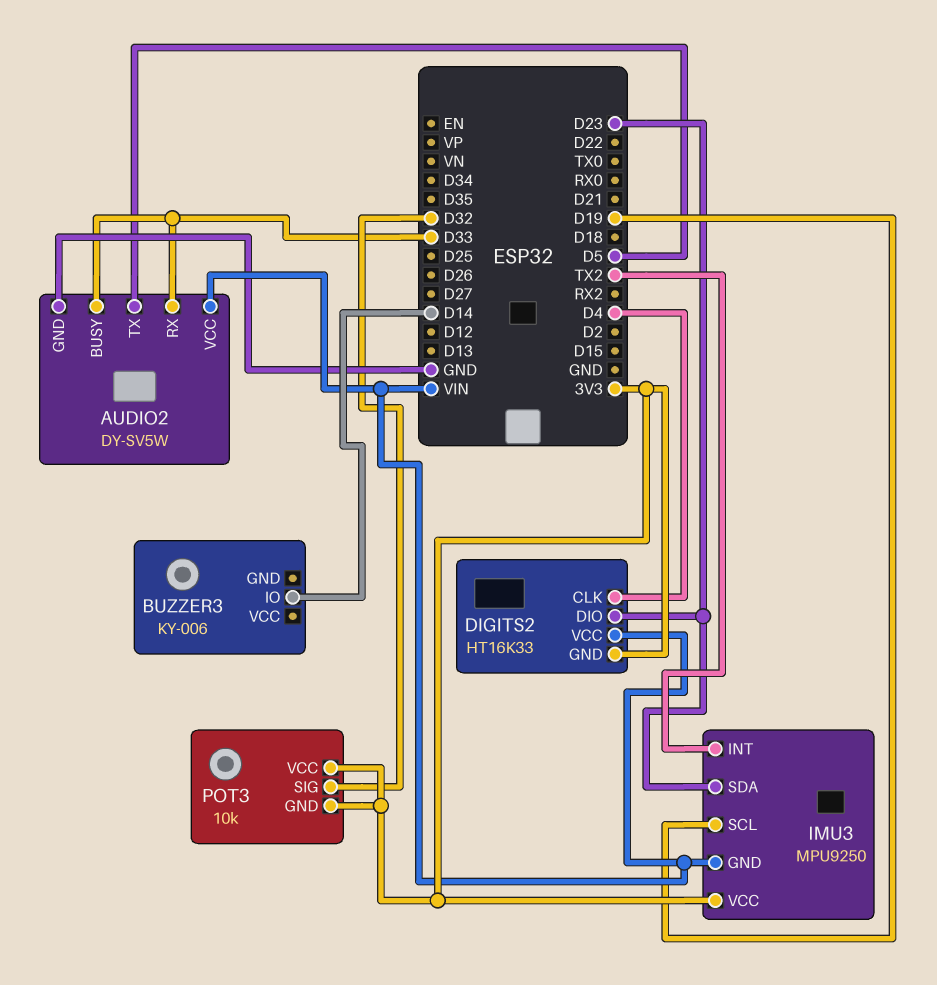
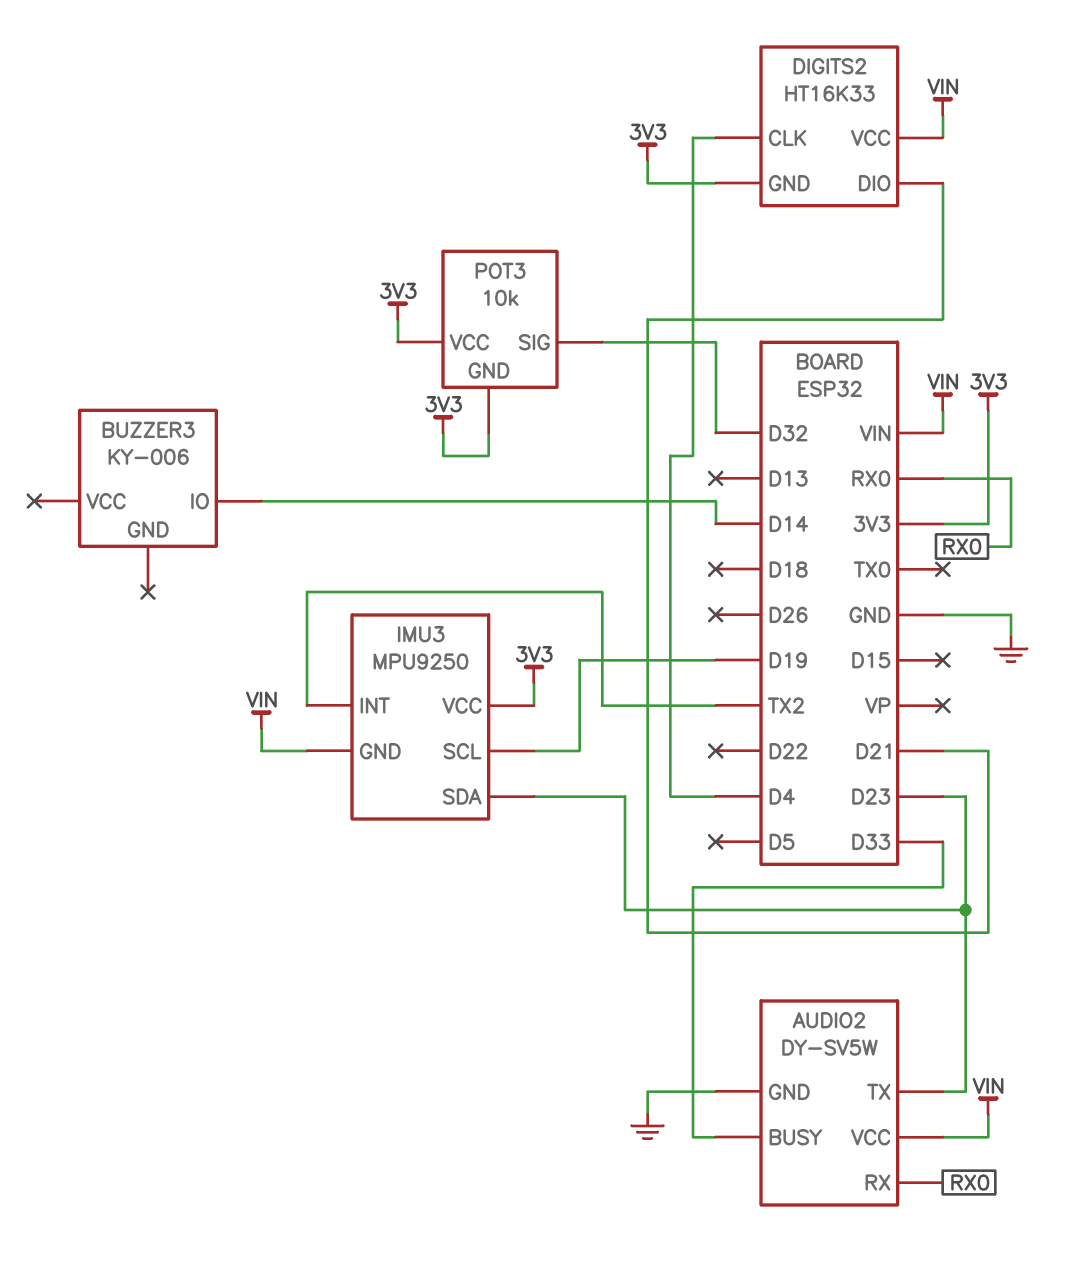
AUDIO2 pin RX: D33 -> RX0
AUDIO2 pin TX: D5 -> D23
DIGITS2 pin DIO: D23 -> D21

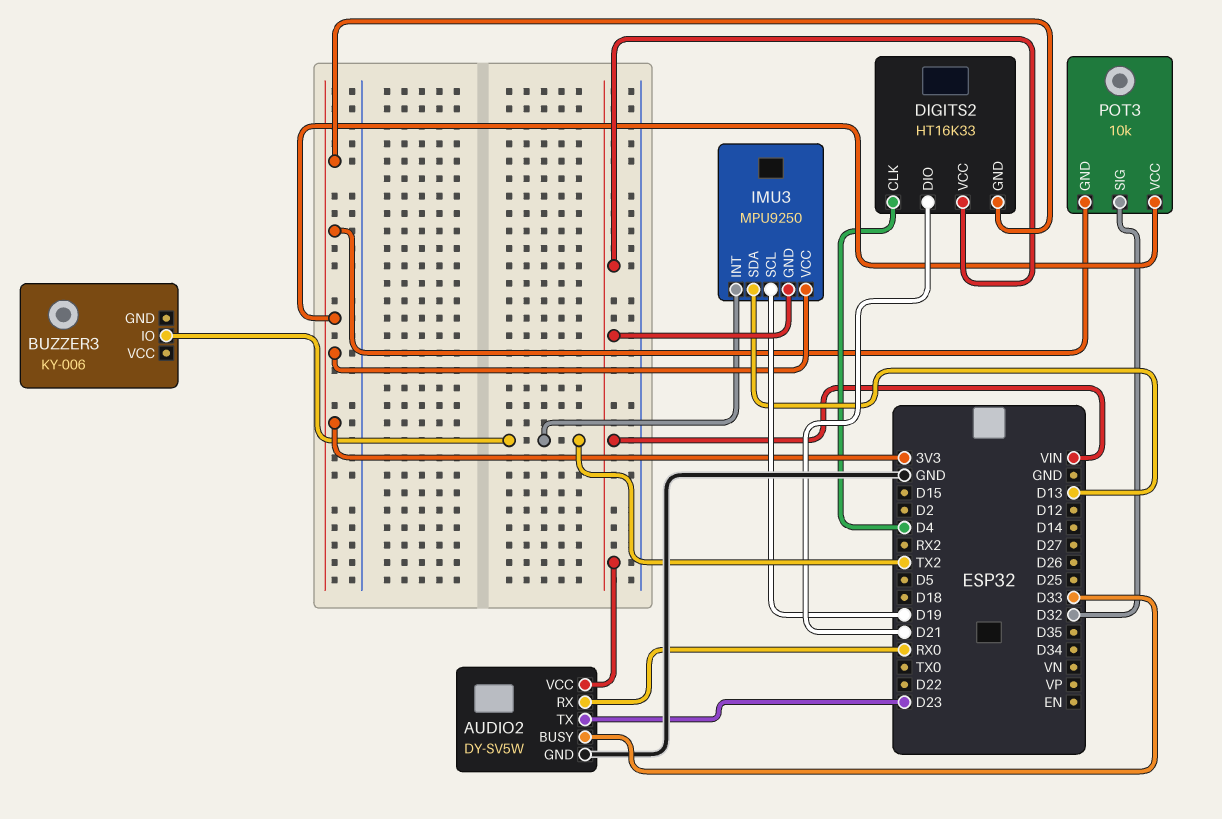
BUZZER3 pin IO: D14 -> TX2
IMU3 pin SDA: D23 -> D13

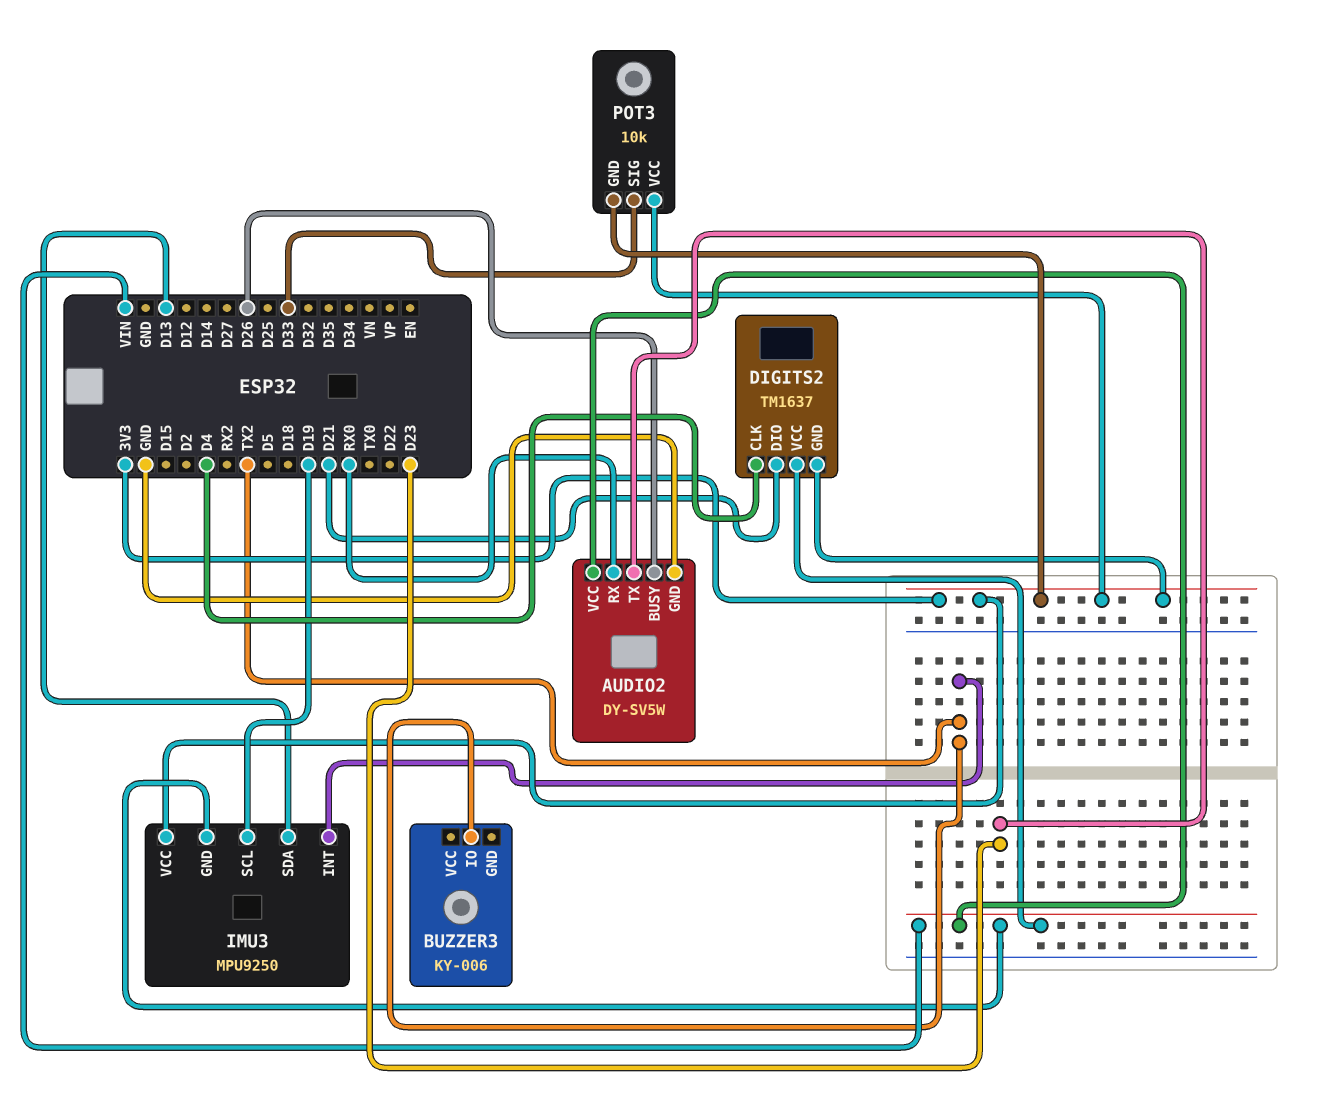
AUDIO2 pin BUSY: D33 -> D26
DIGITS2: HT16K33 -> TM1637
POT3 pin SIG: D32 -> D33

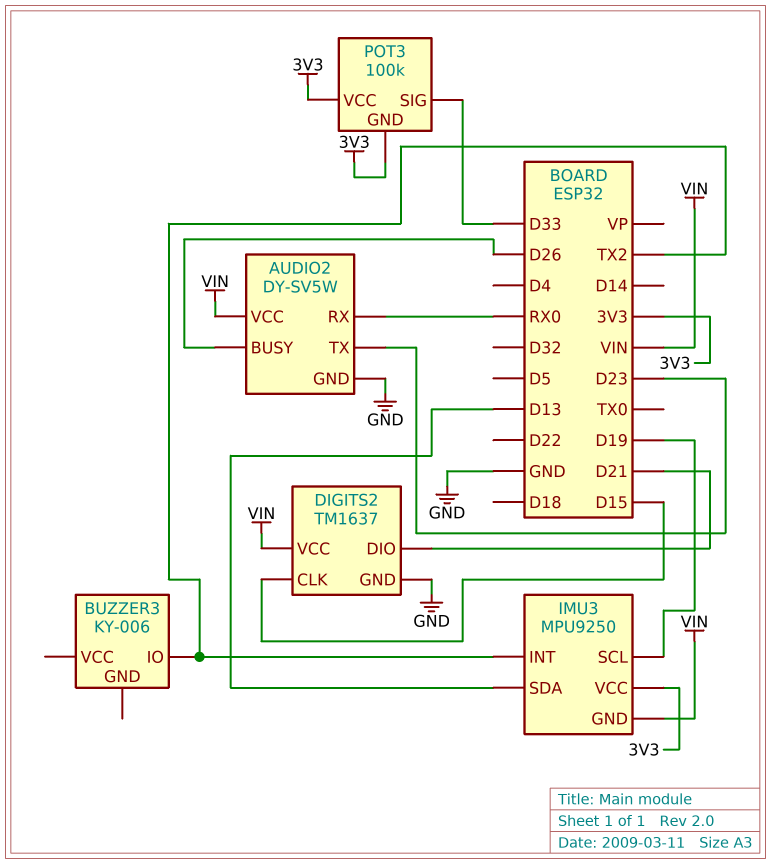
DIGITS2 pin CLK: D4 -> D15
DIGITS2 pin GND: 3V3 -> GND
POT3: 10k -> 100k

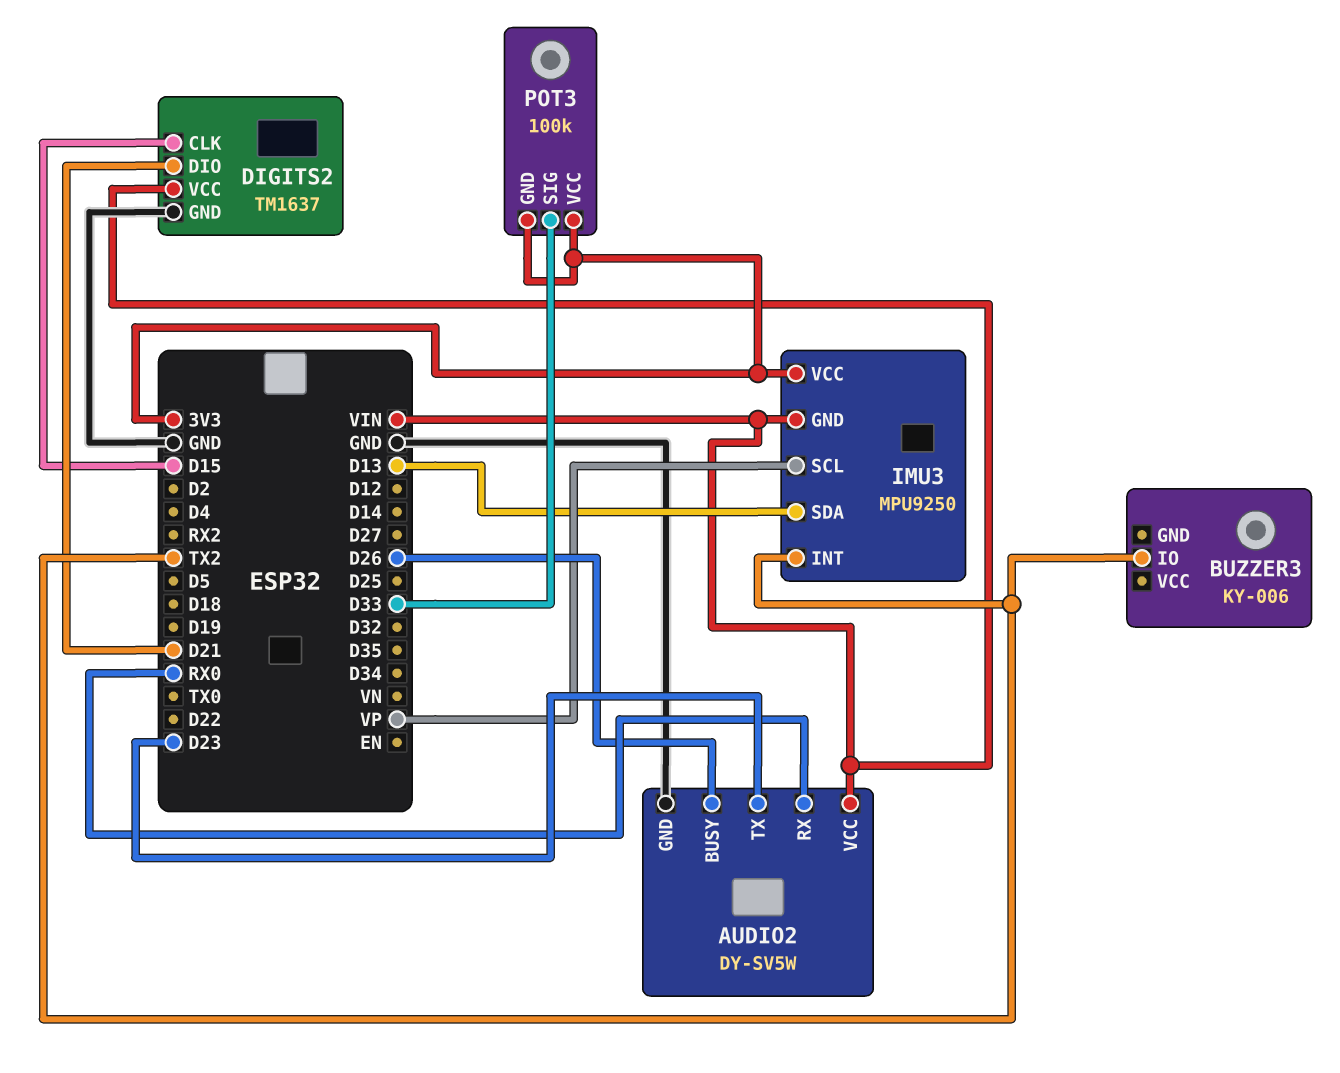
IMU3 pin SCL: D19 -> VP

